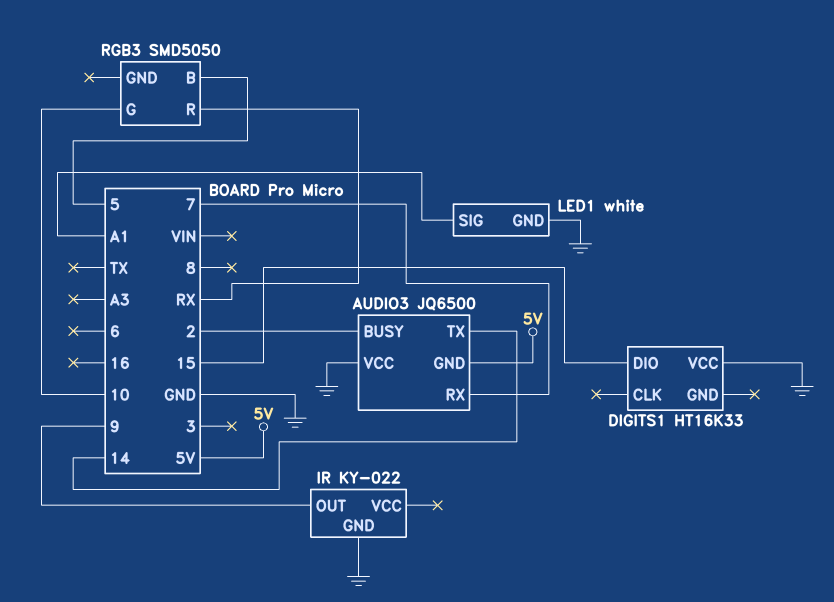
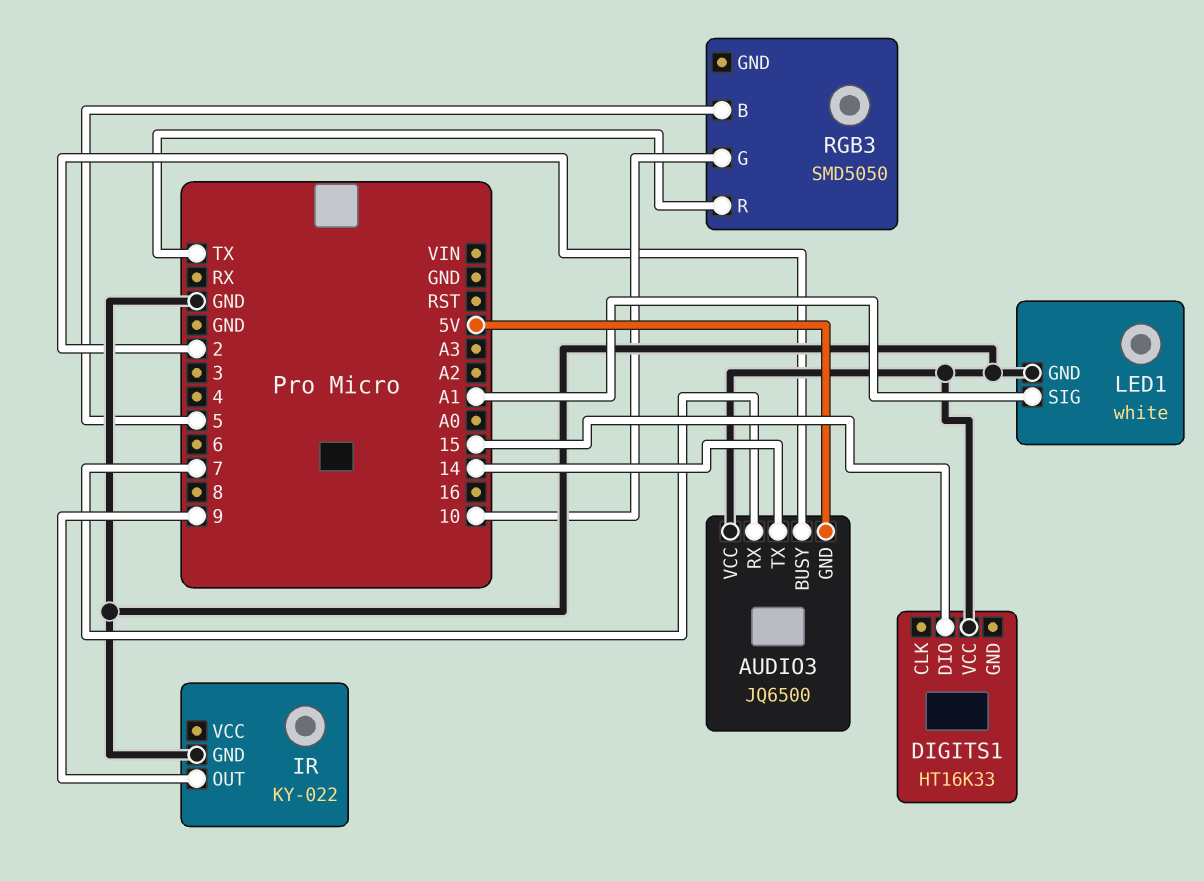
RGB3 pin R: RX -> TX

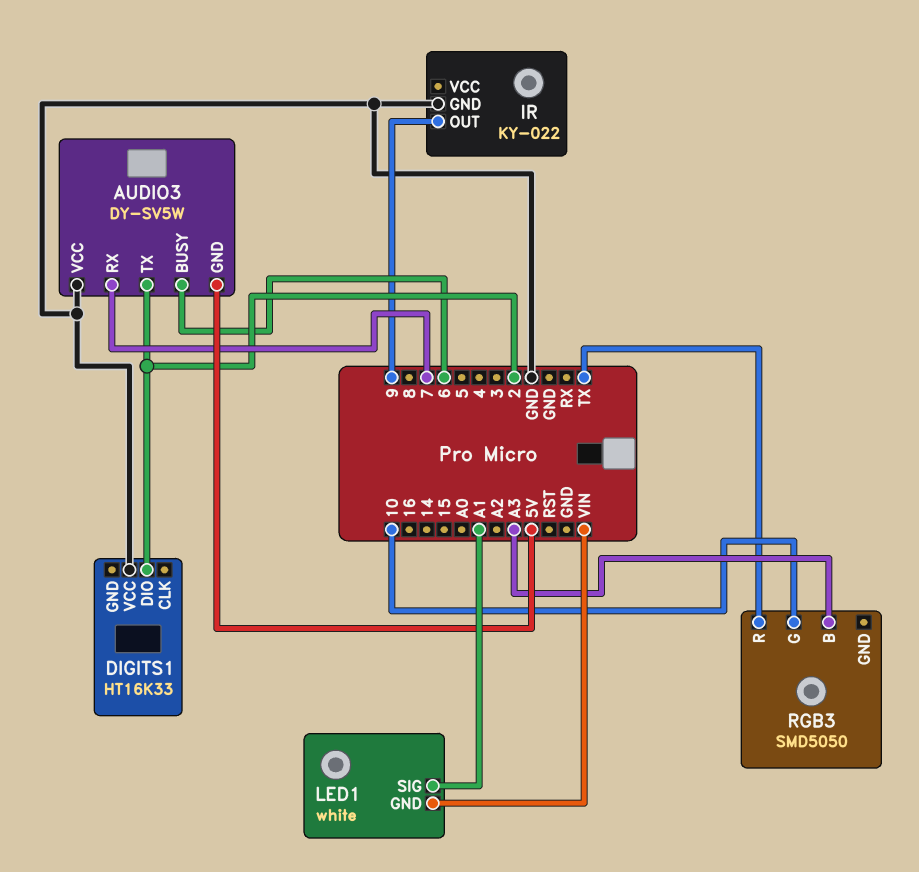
AUDIO3: JQ6500 -> DY-SV5W
AUDIO3 pin BUSY: 2 -> 6
AUDIO3 pin TX: 14 -> 2
DIGITS1 pin DIO: 15 -> 2
LED1 pin GND: GND -> VIN
RGB3 pin B: 5 -> A3

